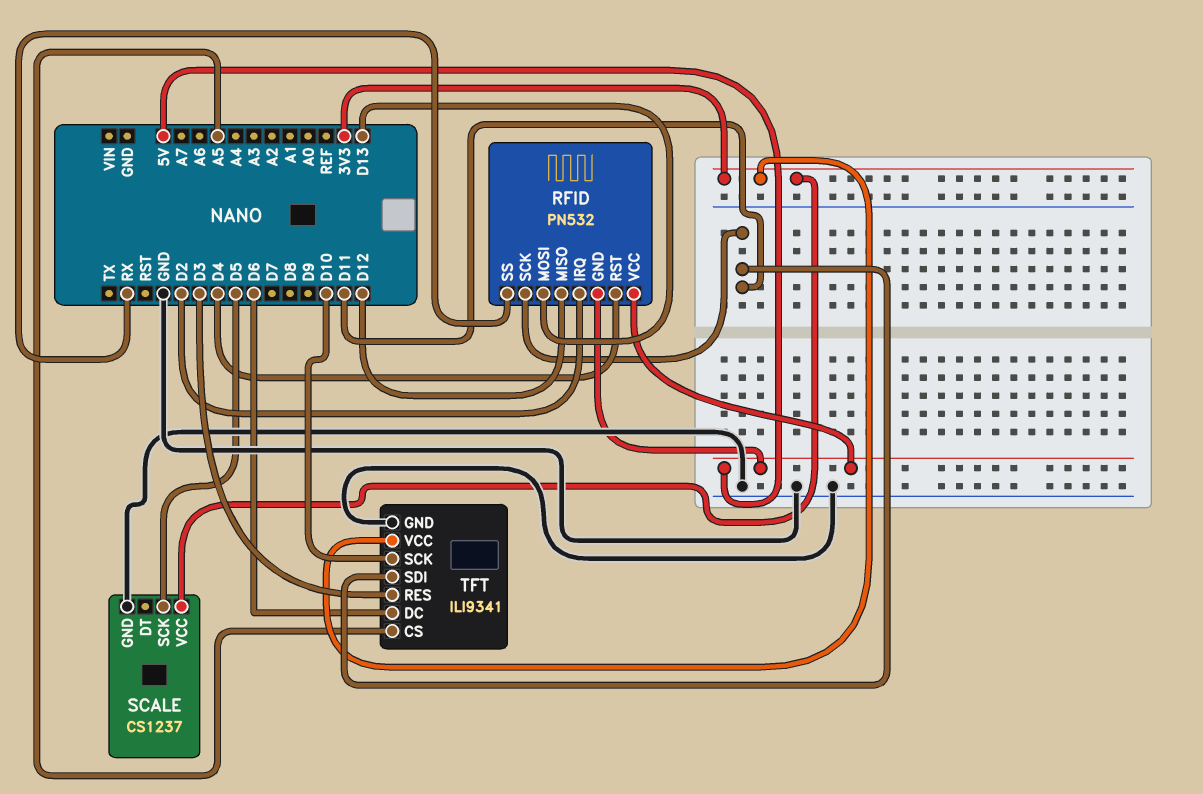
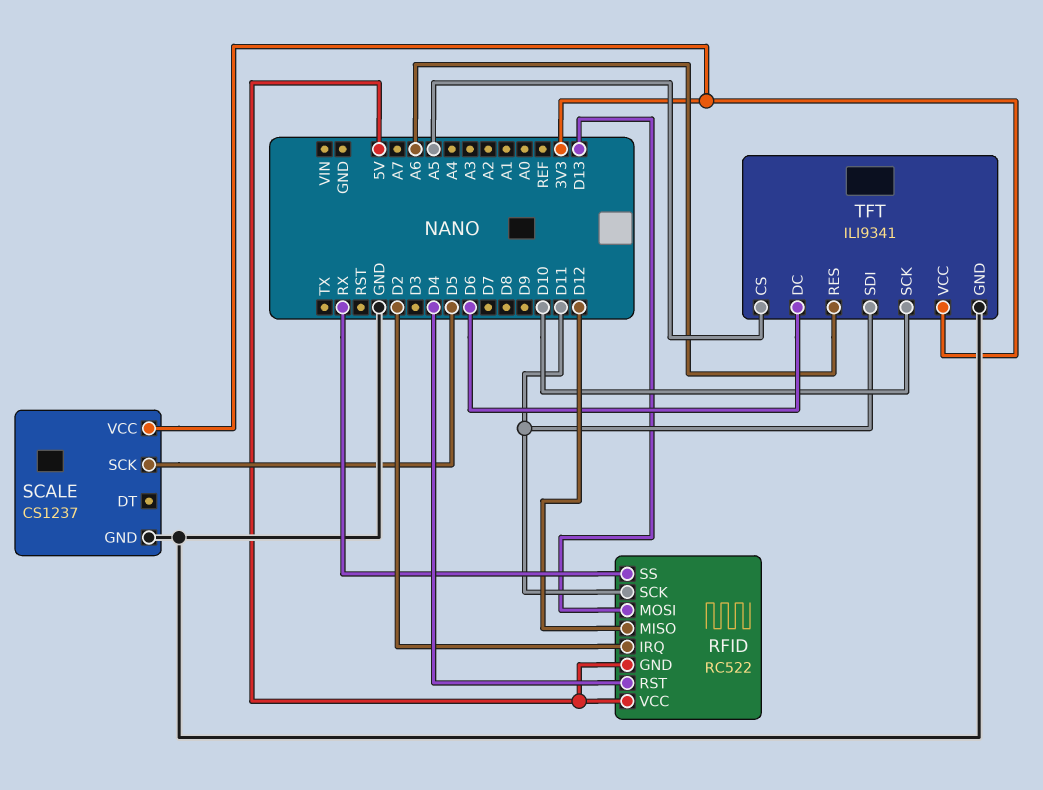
RFID: PN532 -> RC522
TFT pin RES: D3 -> A6

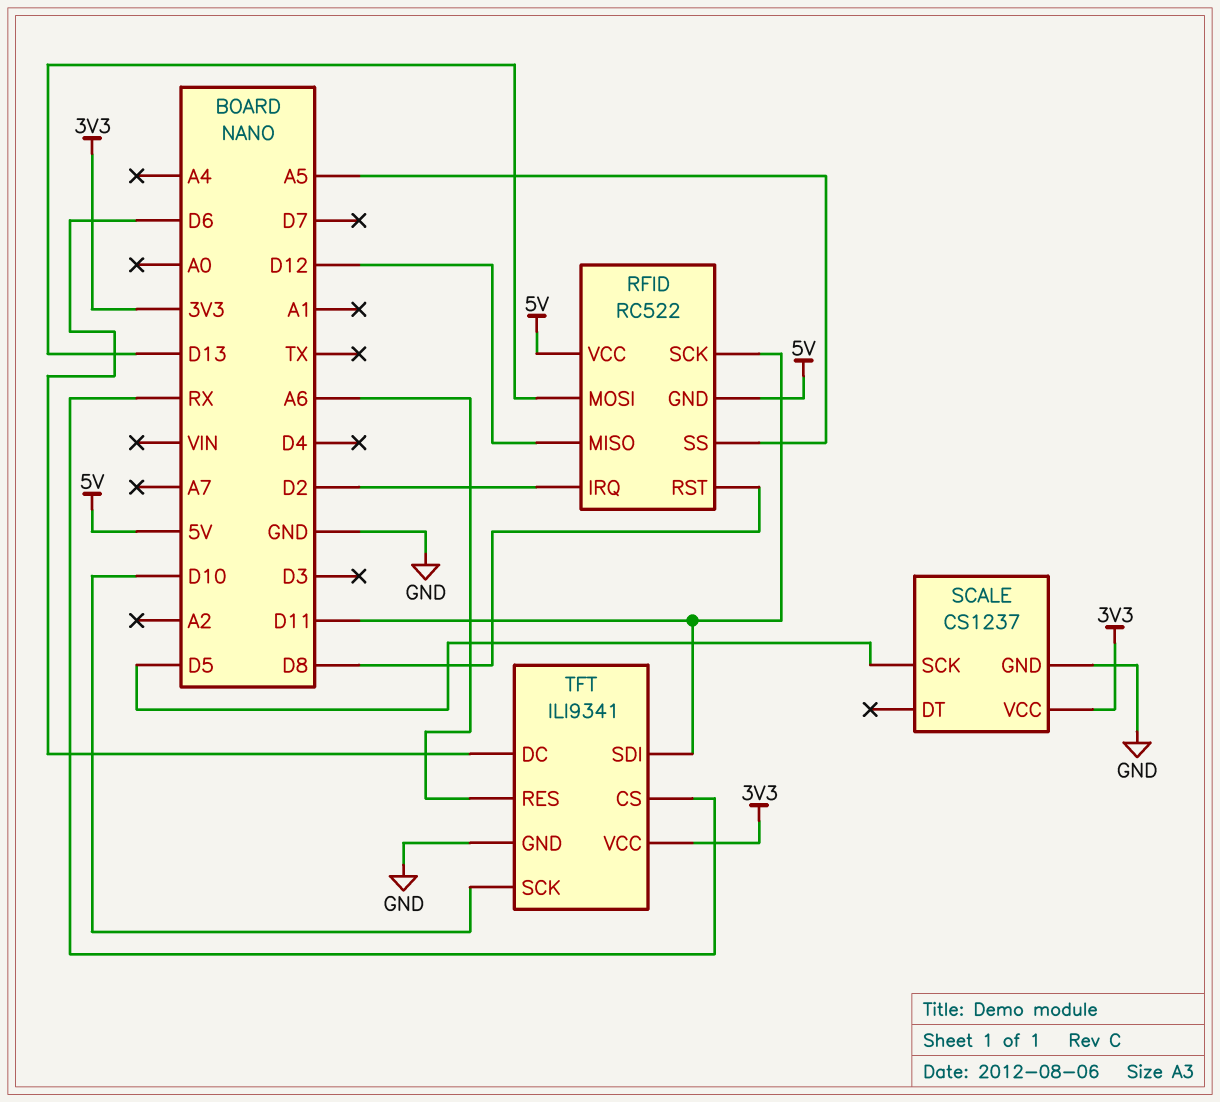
RFID pin RST: D4 -> D8
RFID pin SS: RX -> A5
TFT pin CS: A5 -> RX

